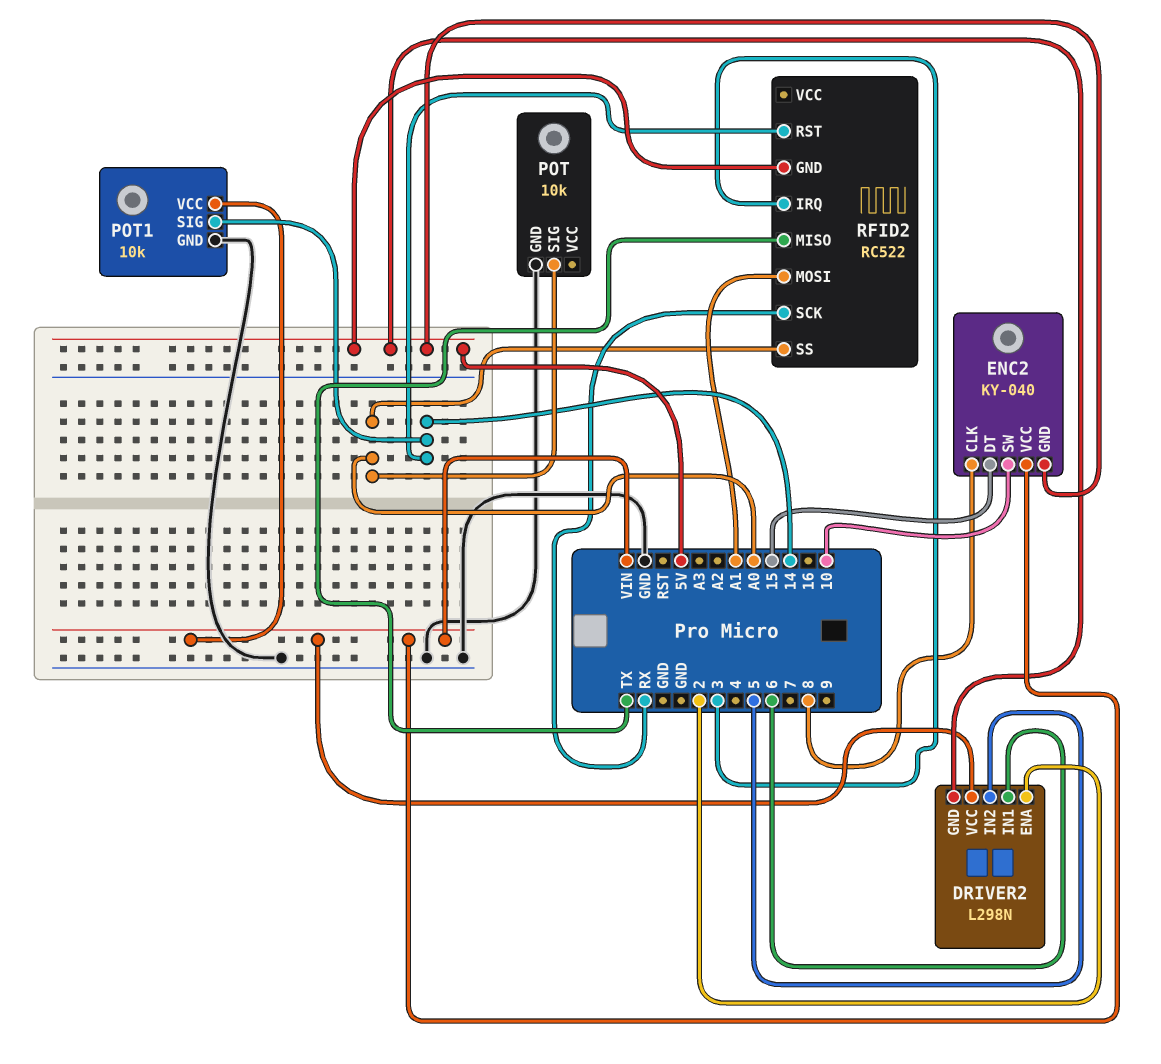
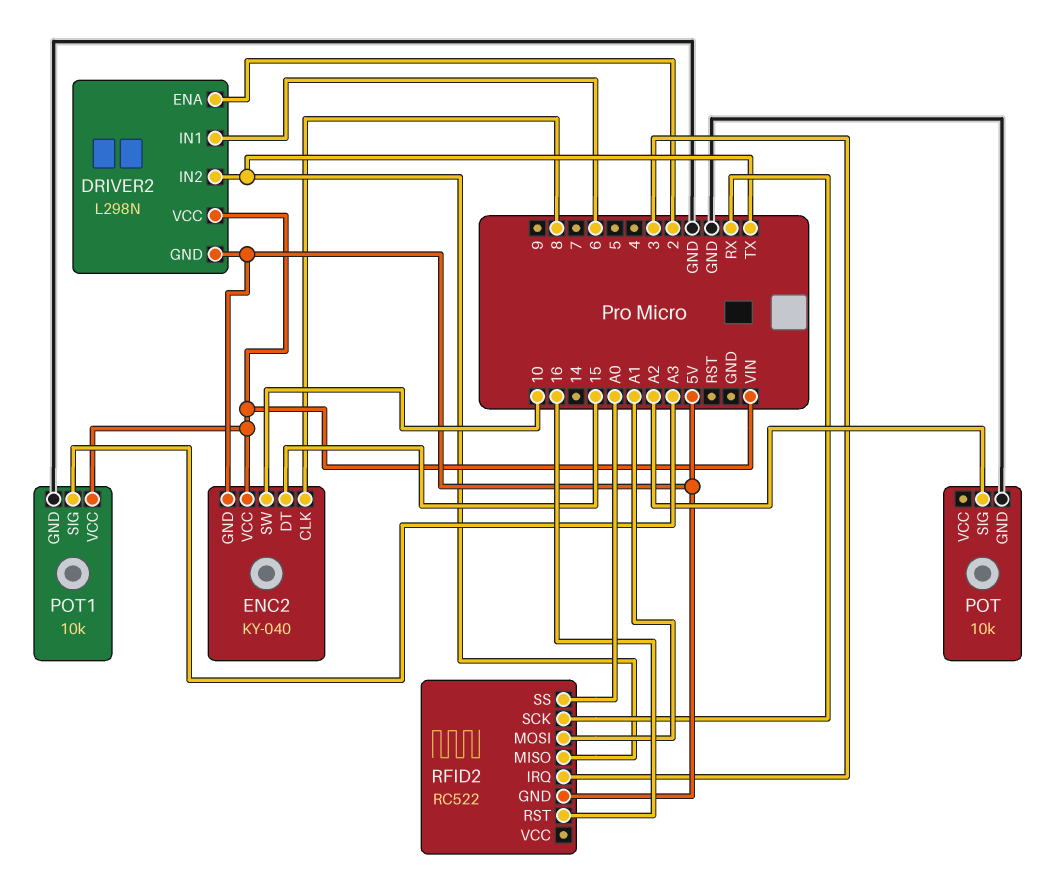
DRIVER2 pin IN2: 5 -> TX
POT pin SIG: A0 -> A2
POT1 pin SIG: 14 -> A3
RFID2 pin RST: 14 -> 16

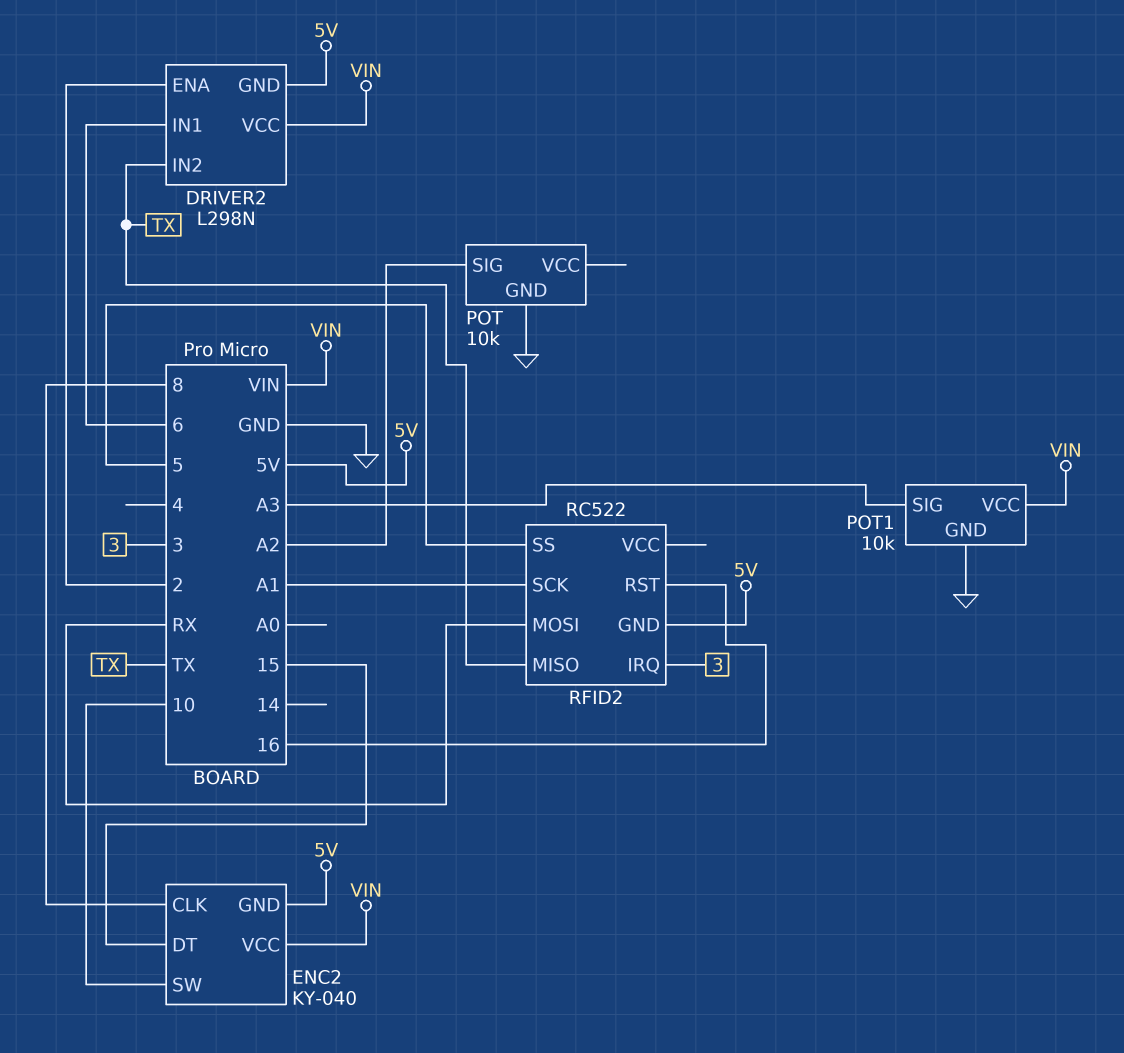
RFID2 pin MOSI: A1 -> RX
RFID2 pin SCK: RX -> A1
RFID2 pin SS: A0 -> 5

